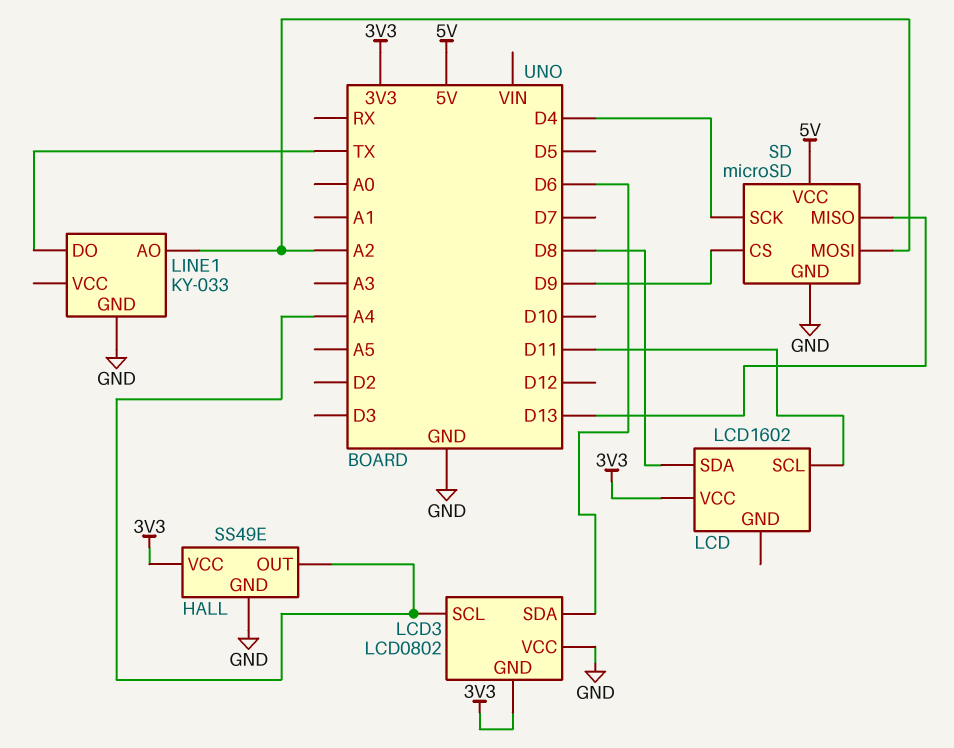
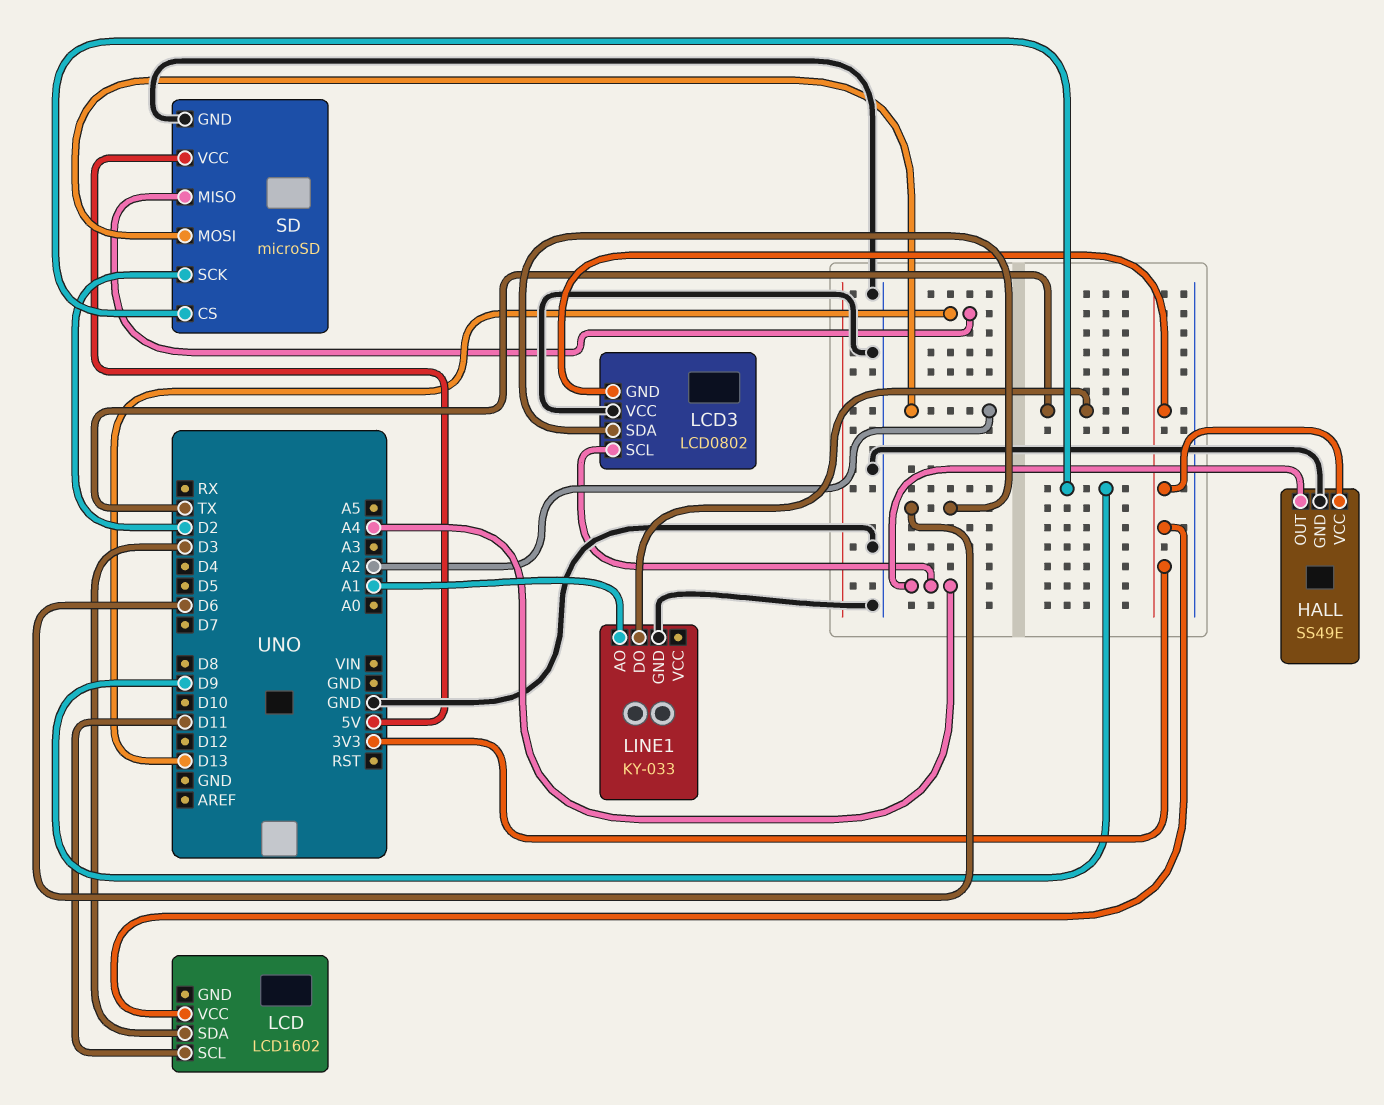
LCD pin SDA: D8 -> D3
LINE1 pin AO: A2 -> A1
SD pin SCK: D4 -> D2

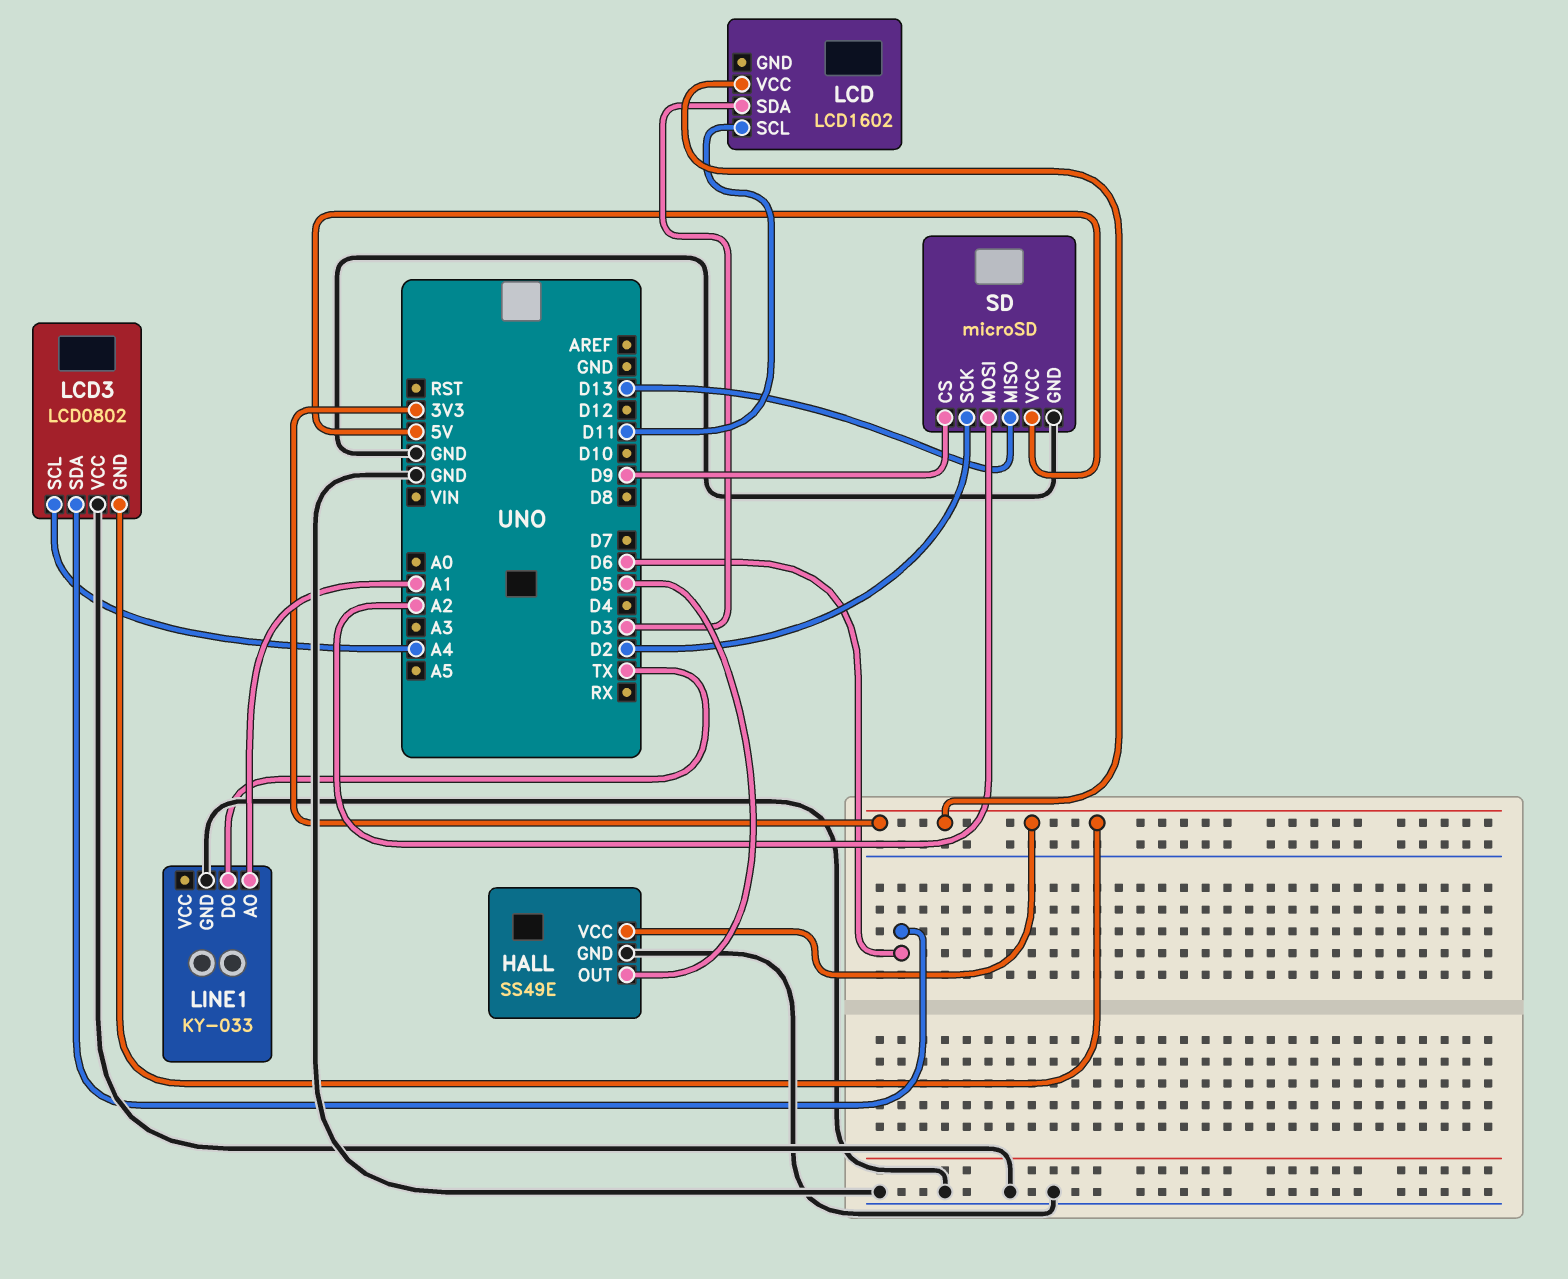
HALL pin OUT: A4 -> D5

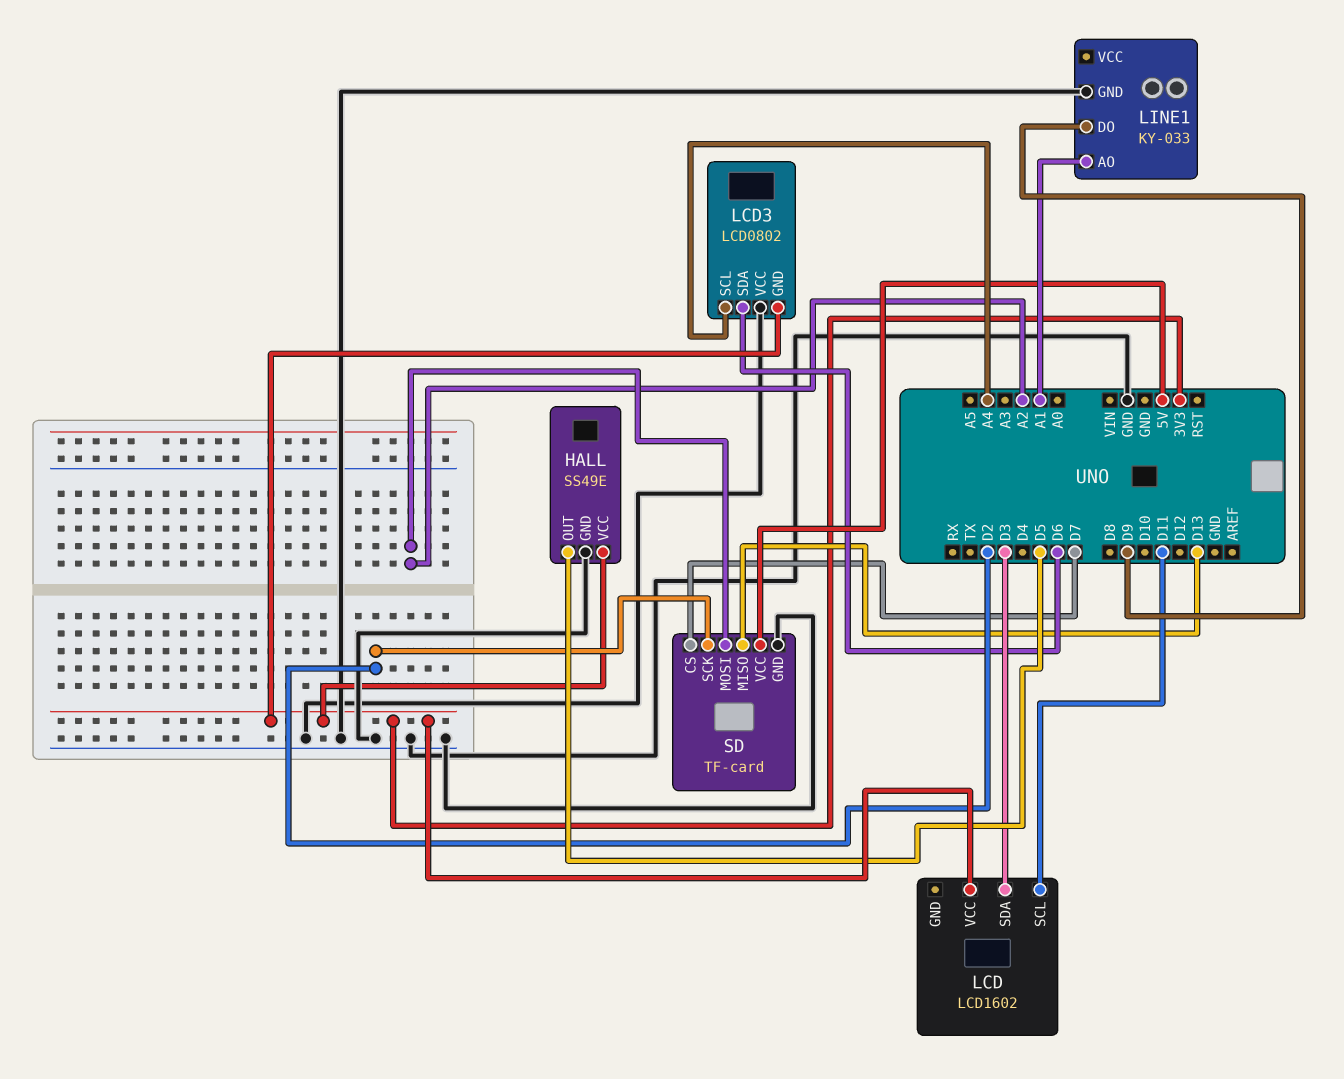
LINE1 pin DO: TX -> D9
SD: microSD -> TF-card
SD pin CS: D9 -> D7

